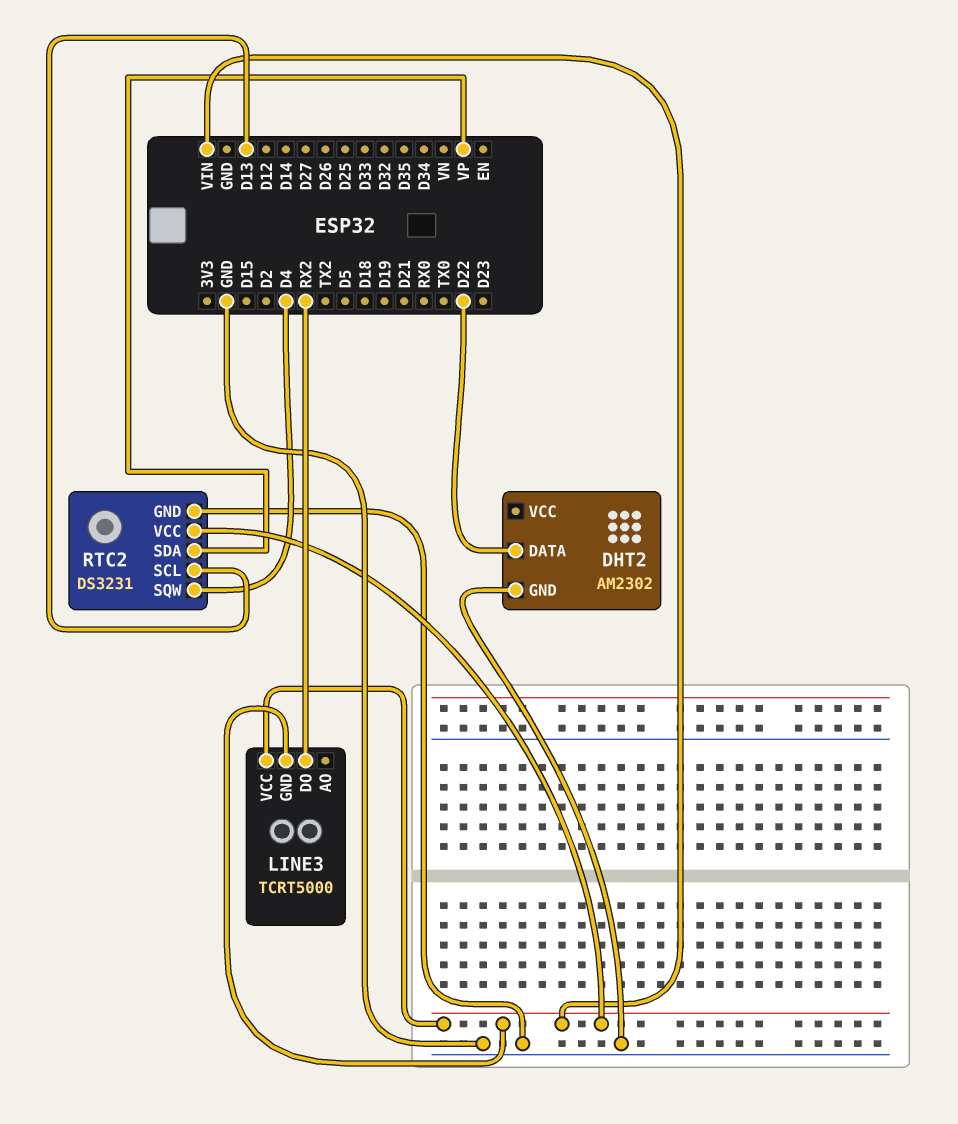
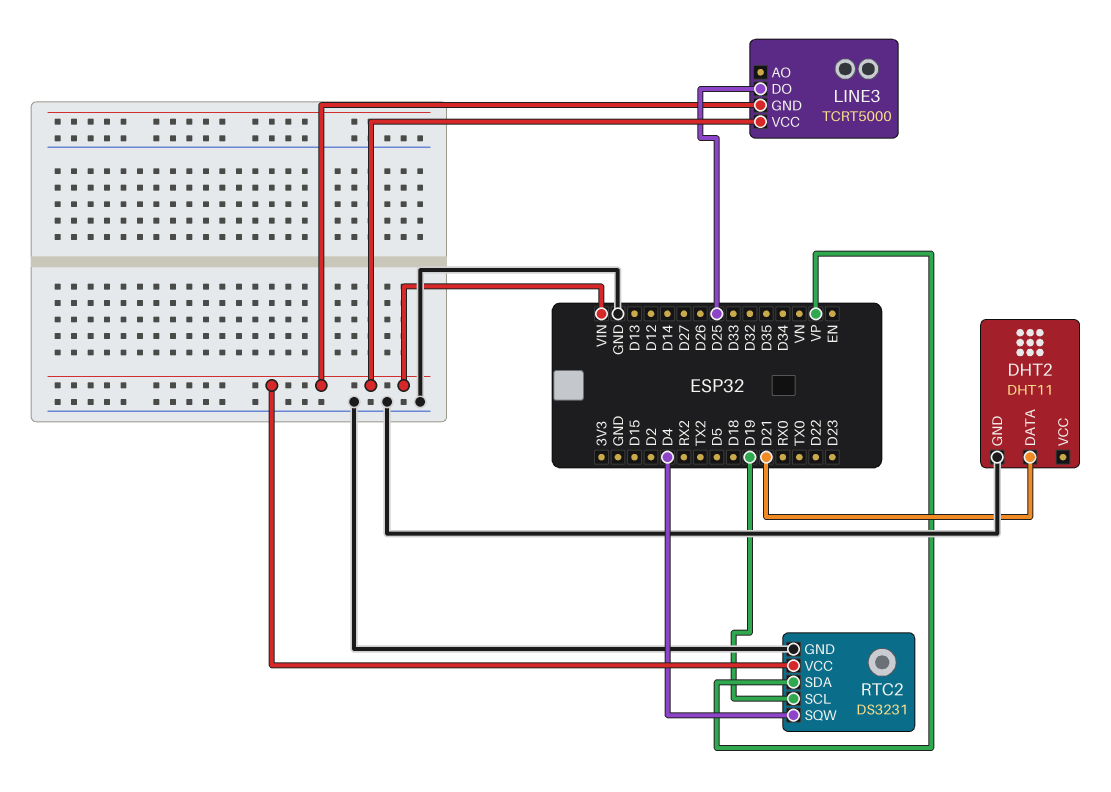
DHT2: AM2302 -> DHT11
DHT2 pin DATA: D22 -> D21
LINE3 pin DO: RX2 -> D25
RTC2 pin SCL: D13 -> D19

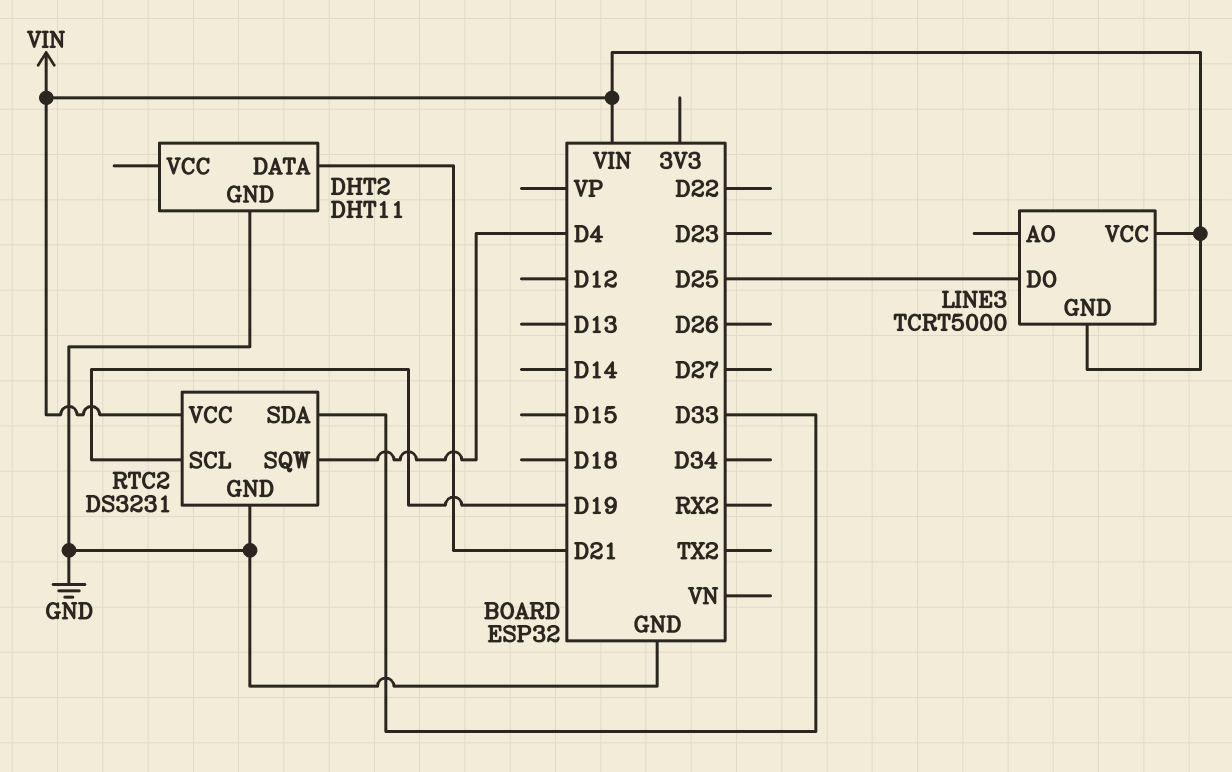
RTC2 pin SDA: VP -> D33

